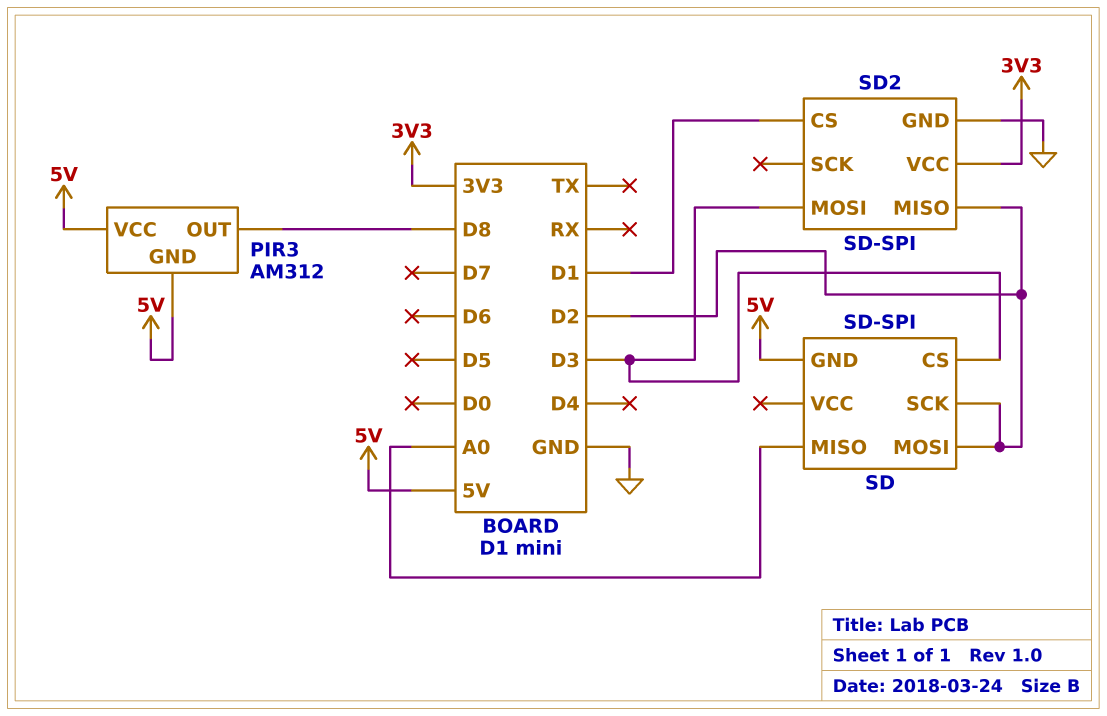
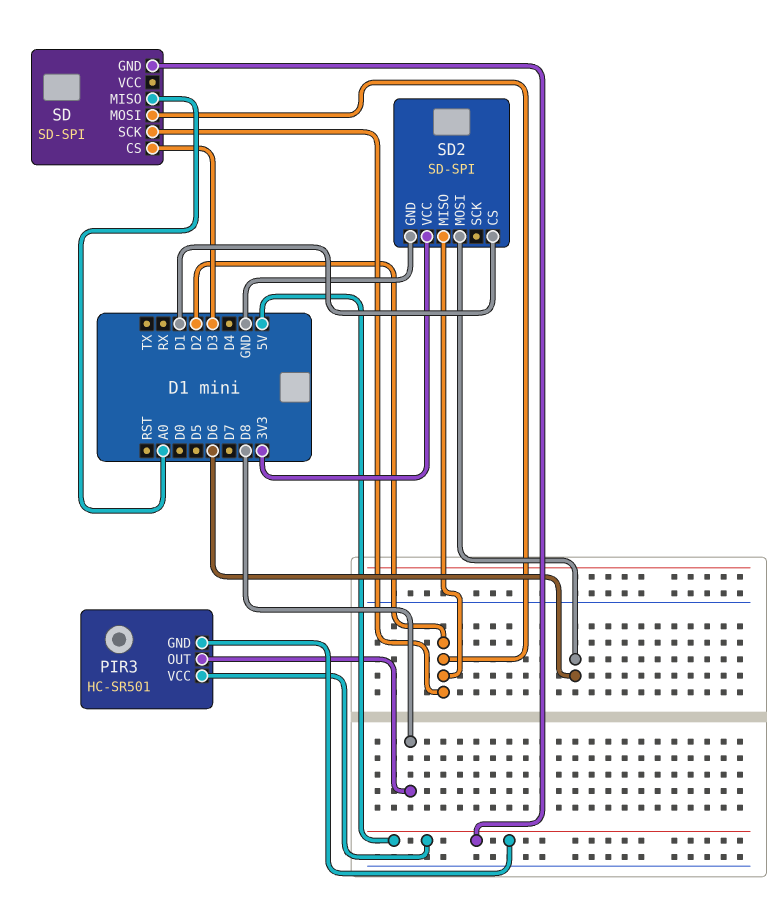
PIR3: AM312 -> HC-SR501
SD2 pin MOSI: D3 -> D6

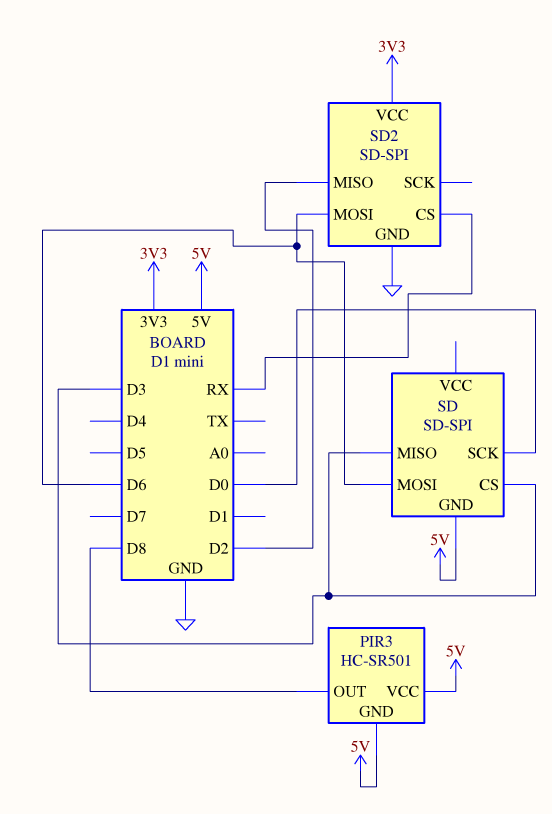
SD pin MISO: A0 -> D3
SD pin MOSI: D2 -> D6
SD pin SCK: D2 -> D0
SD2 pin CS: D1 -> RX

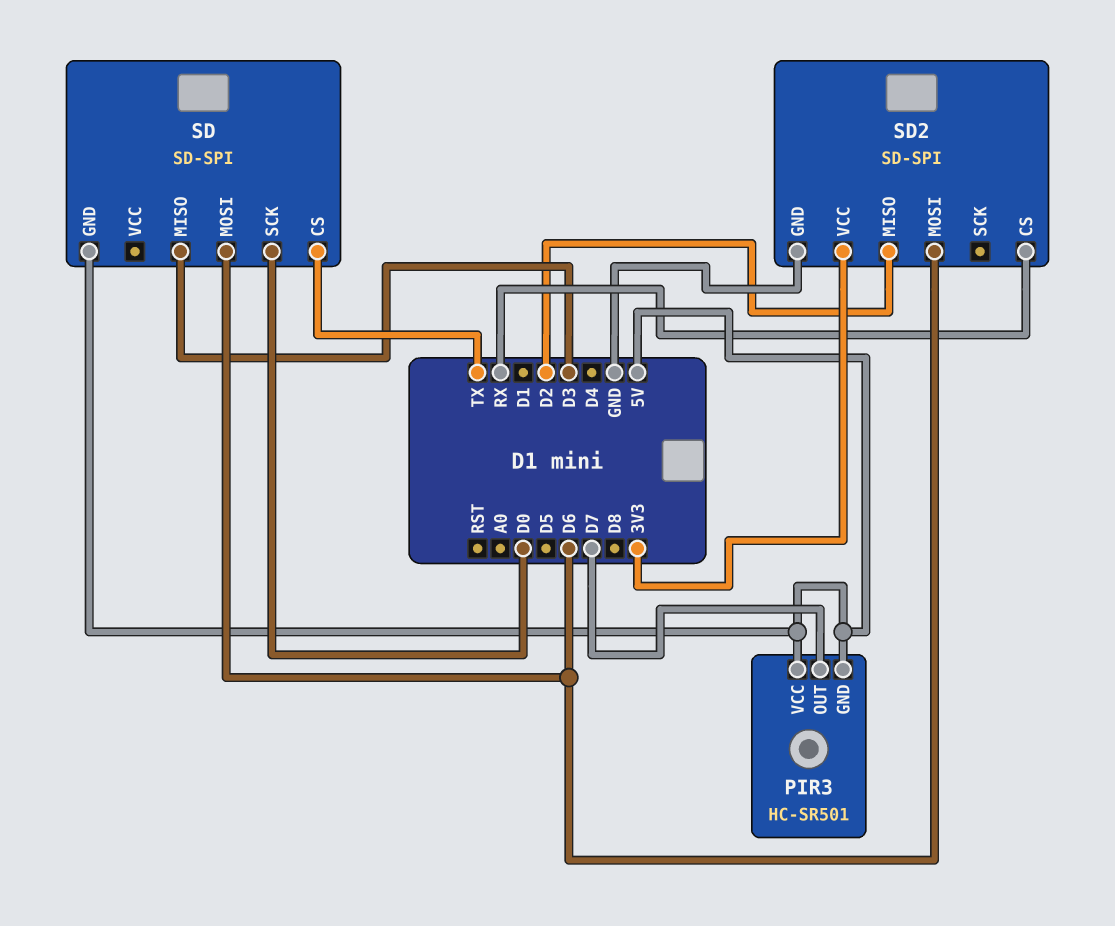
PIR3 pin OUT: D8 -> D7
SD pin CS: D3 -> TX

